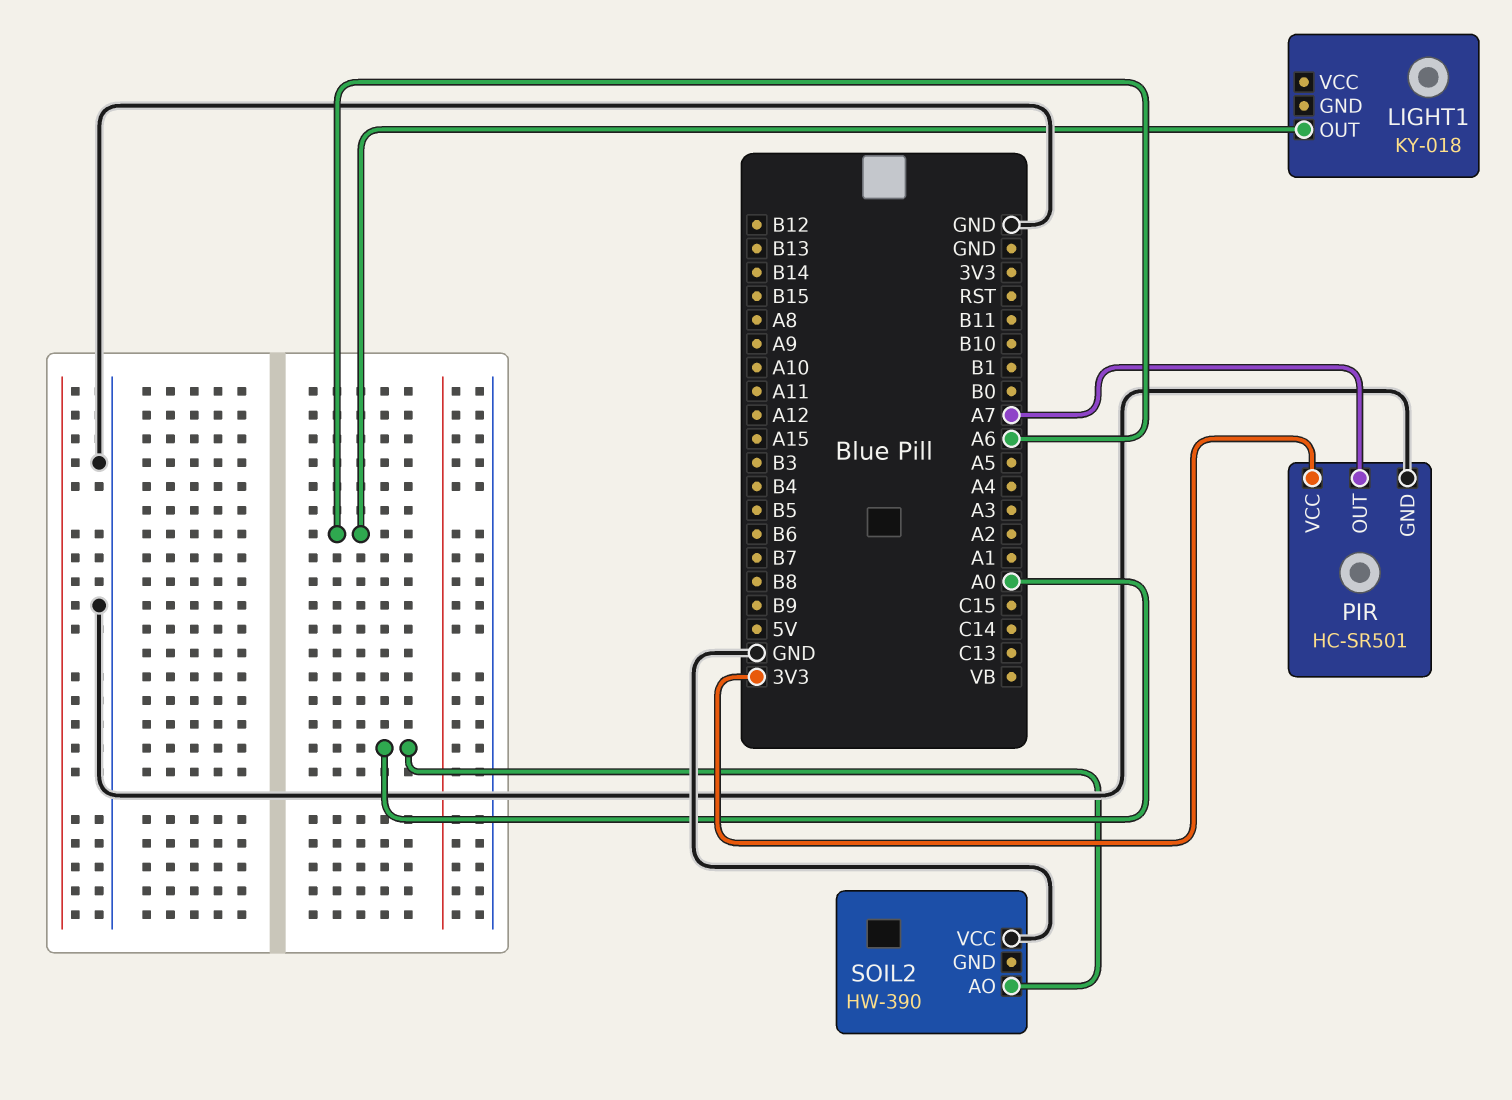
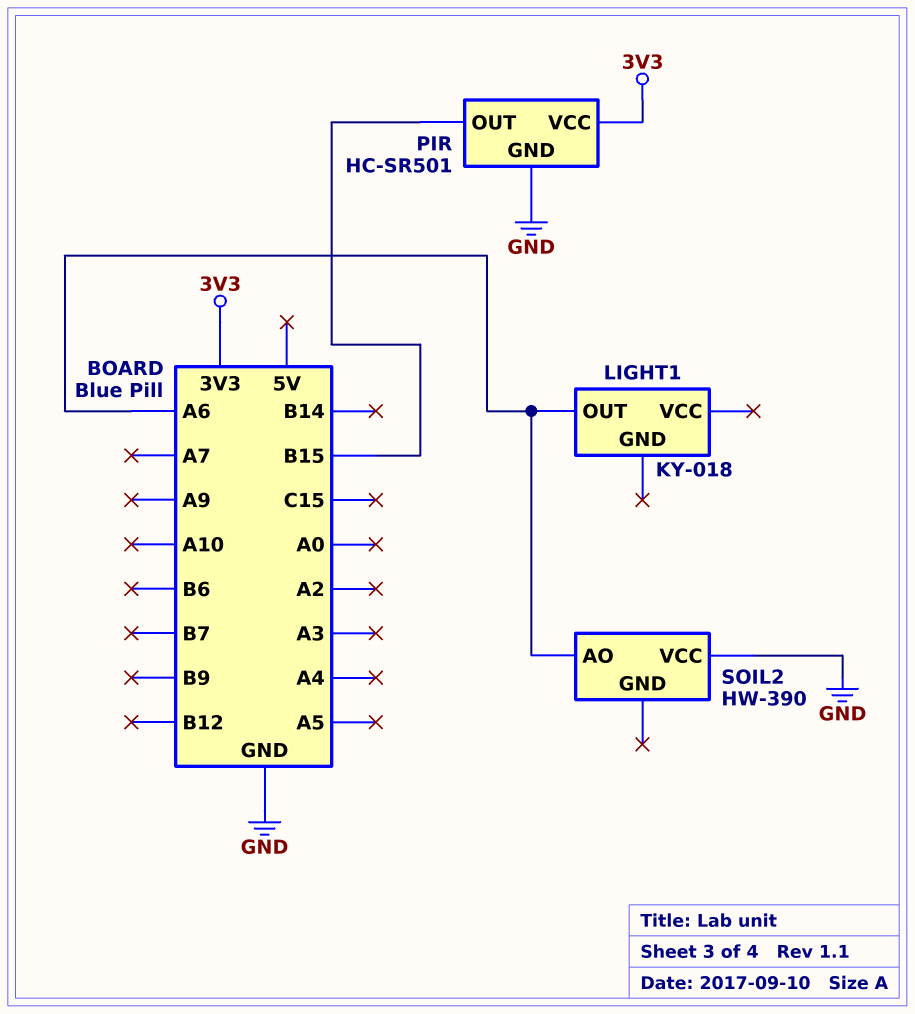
PIR pin OUT: A7 -> B15
SOIL2 pin AO: A0 -> A6

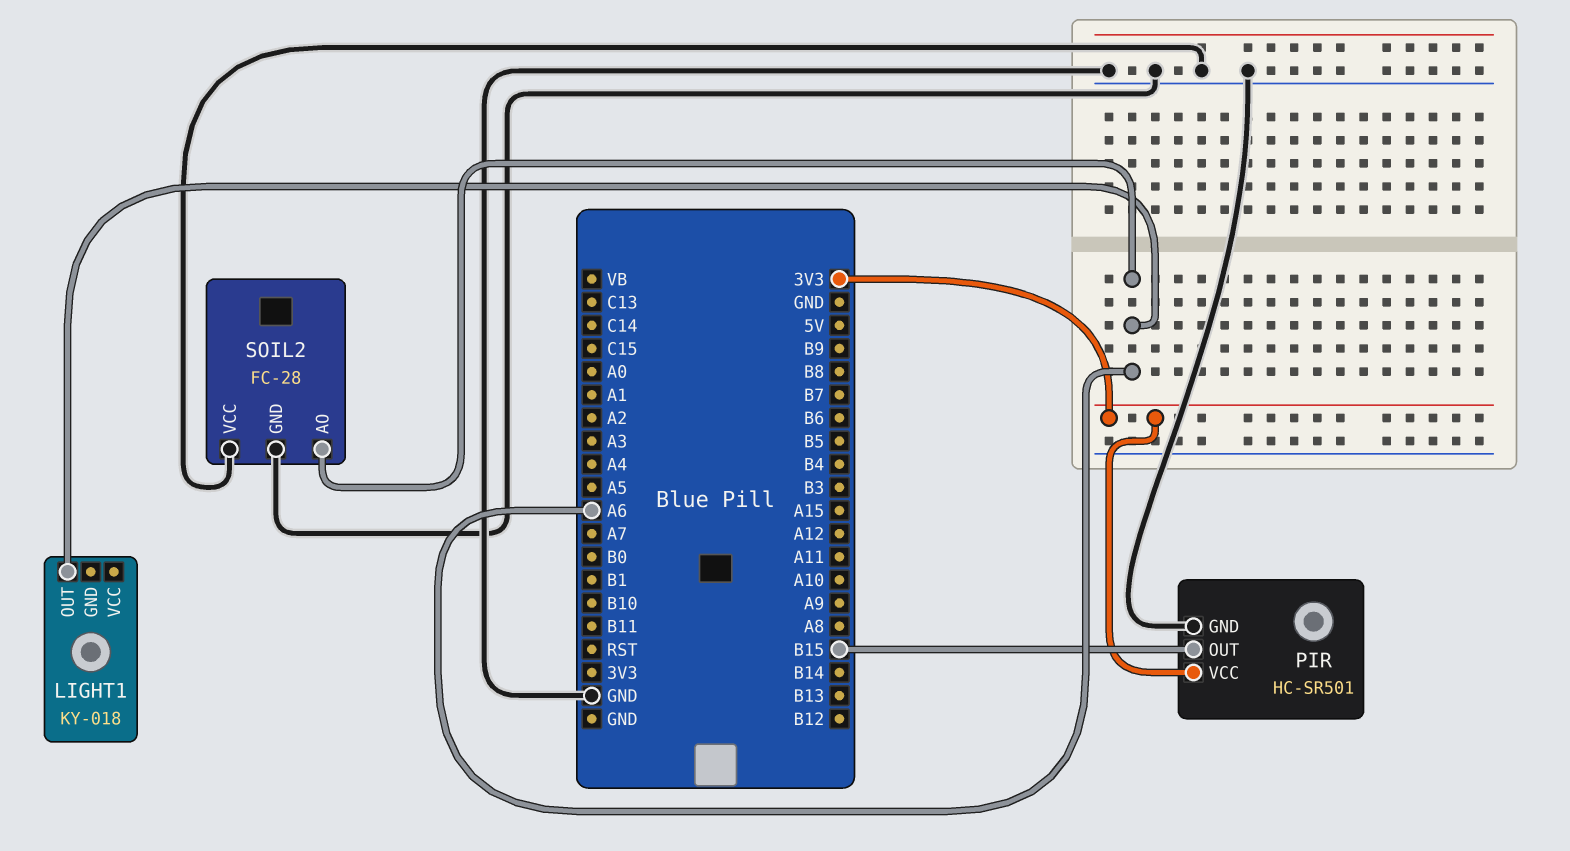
SOIL2: HW-390 -> FC-28
SOIL2 pin GND: none -> GND

